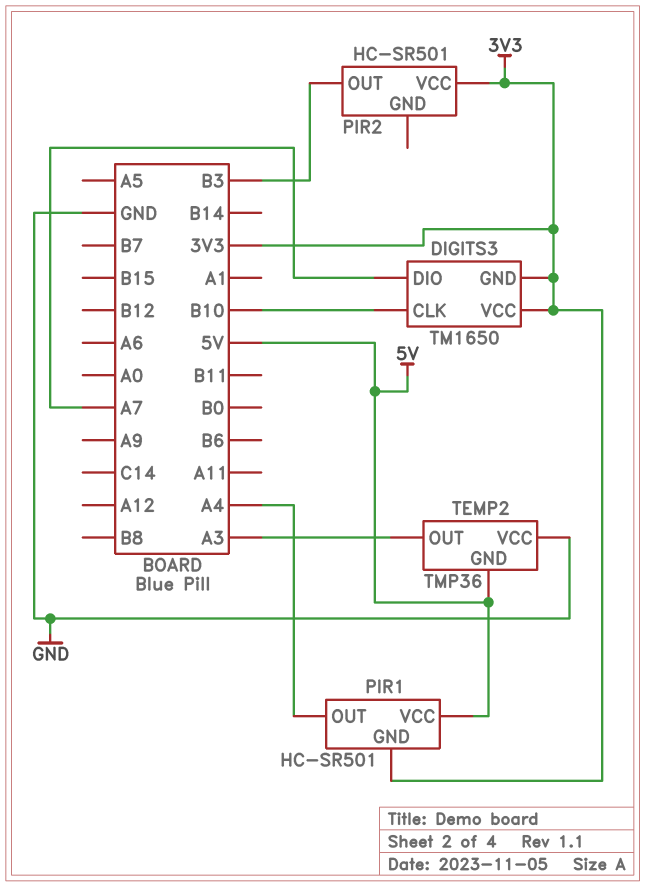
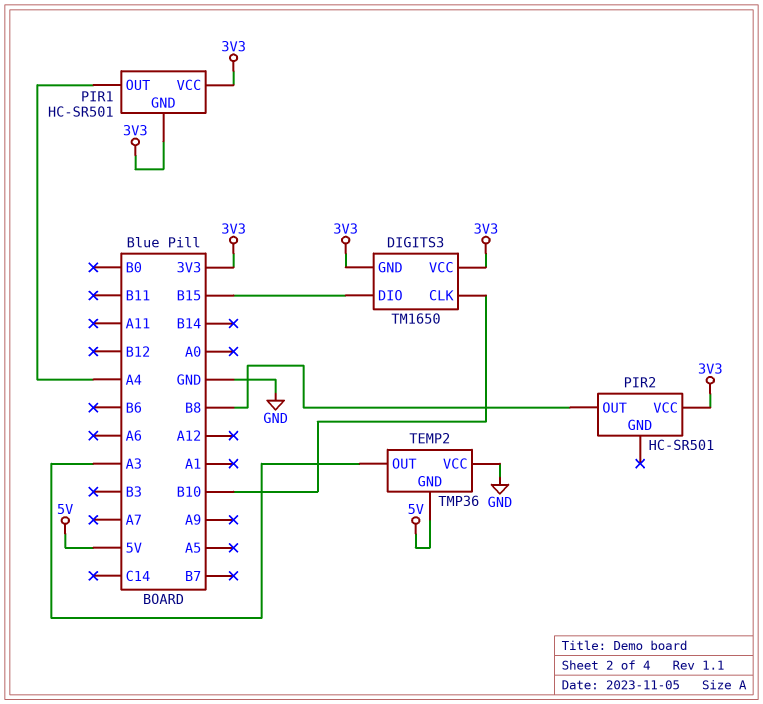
DIGITS3 pin DIO: A7 -> B15
PIR1 pin VCC: 5V -> 3V3
PIR2 pin OUT: B3 -> B8

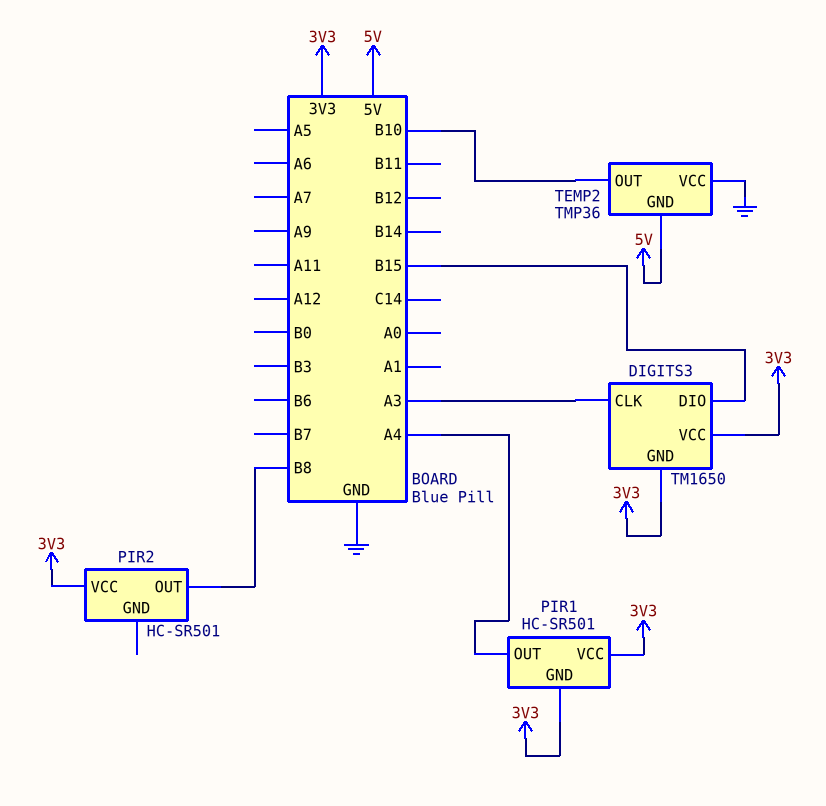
DIGITS3 pin CLK: B10 -> A3
TEMP2 pin OUT: A3 -> B10

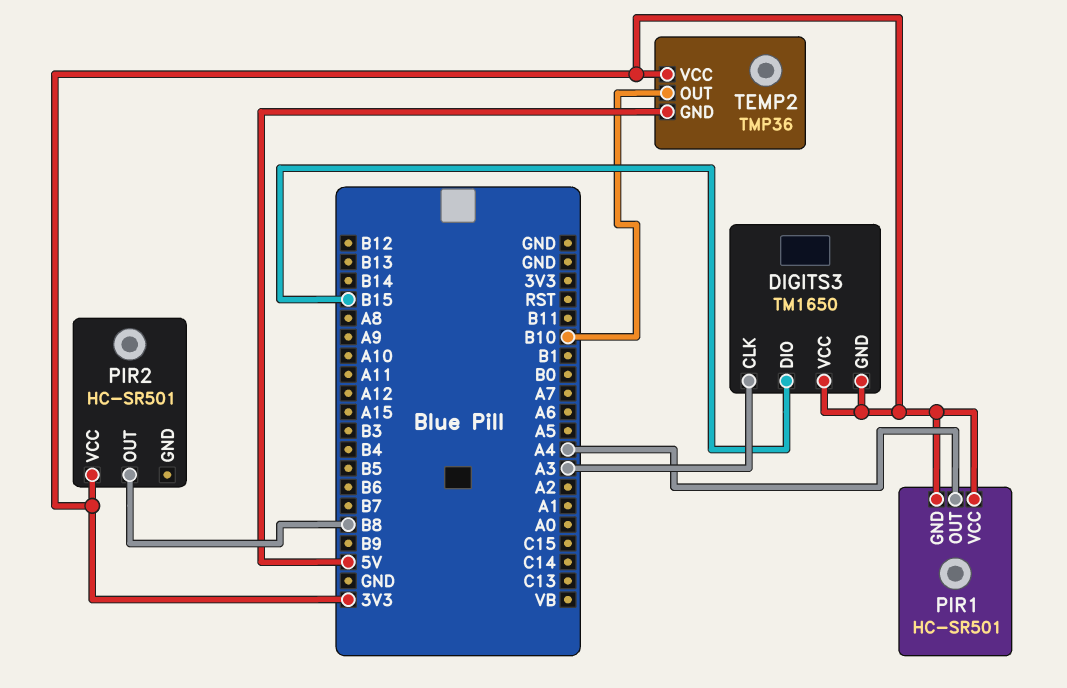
TEMP2 pin VCC: GND -> 3V3

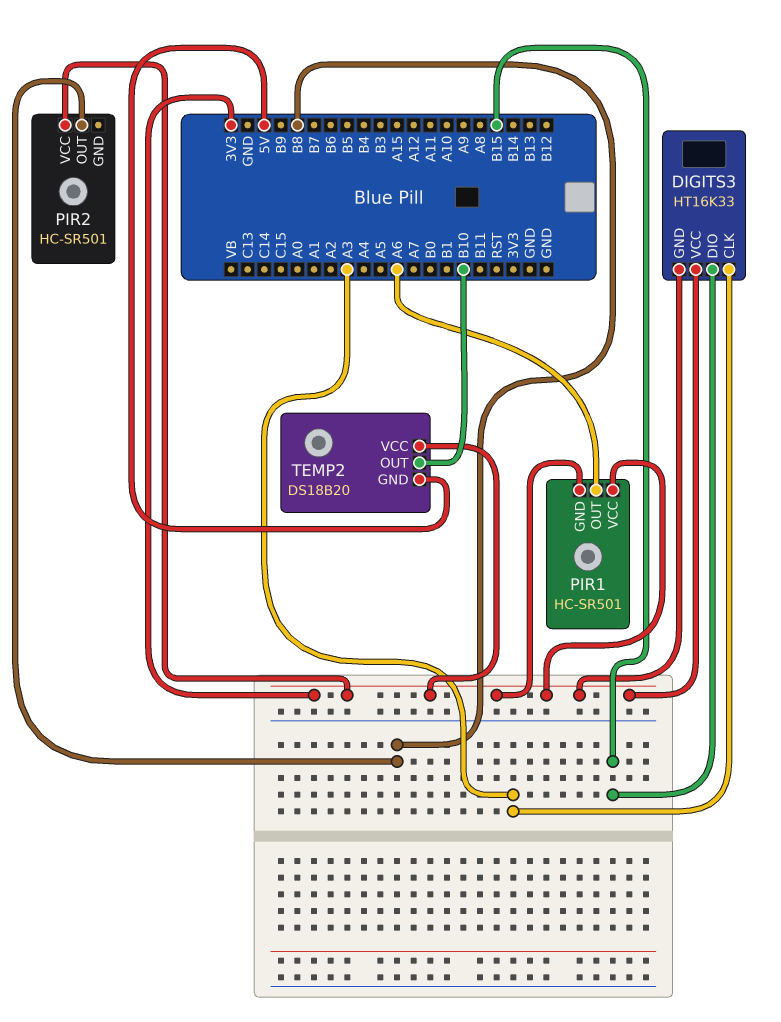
DIGITS3: TM1650 -> HT16K33
PIR1 pin OUT: A4 -> A6
TEMP2: TMP36 -> DS18B20

